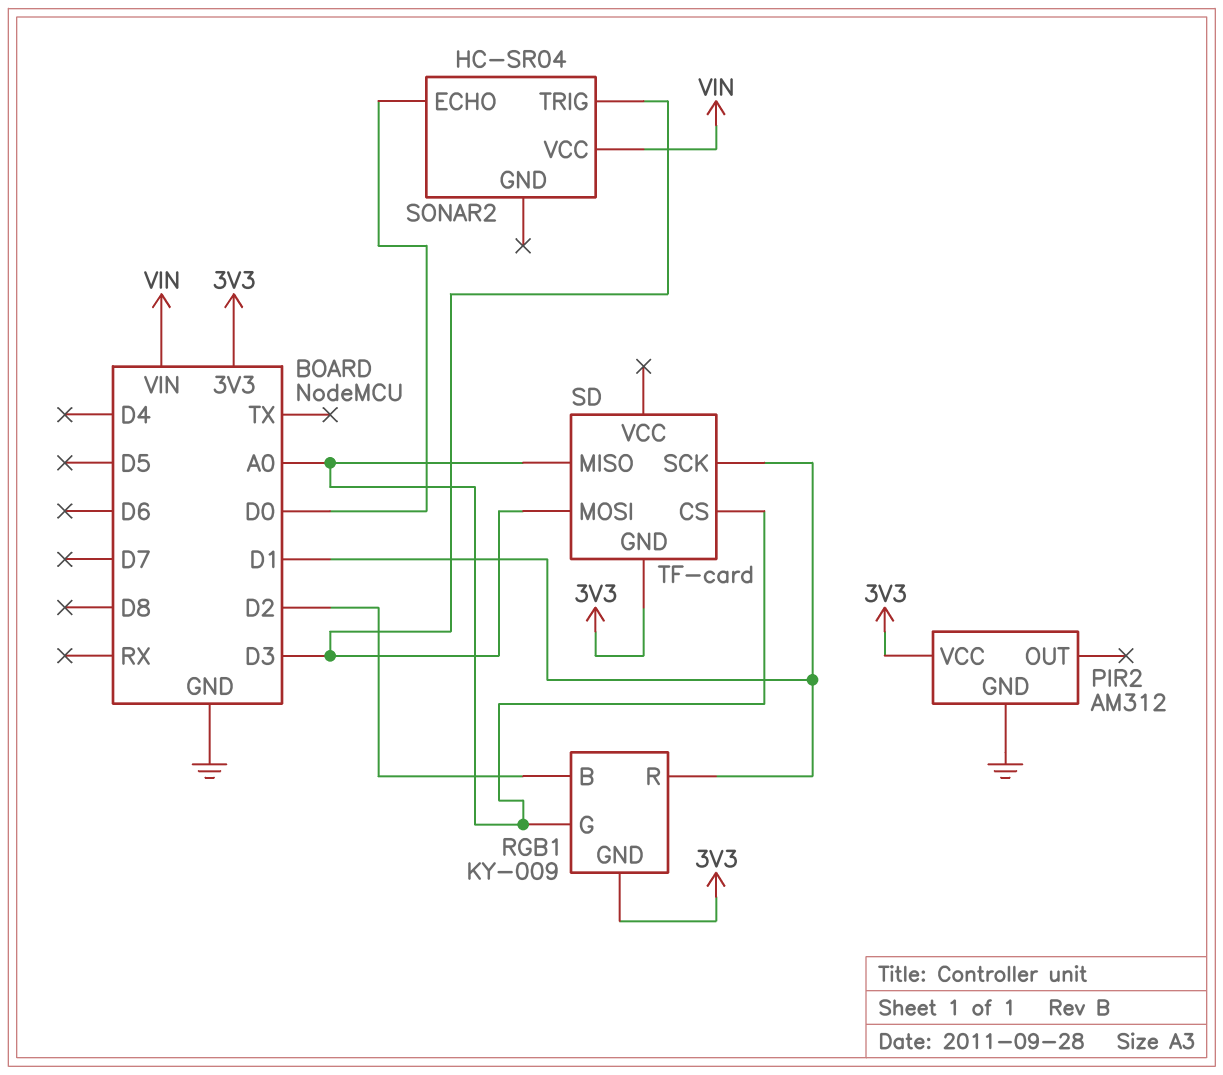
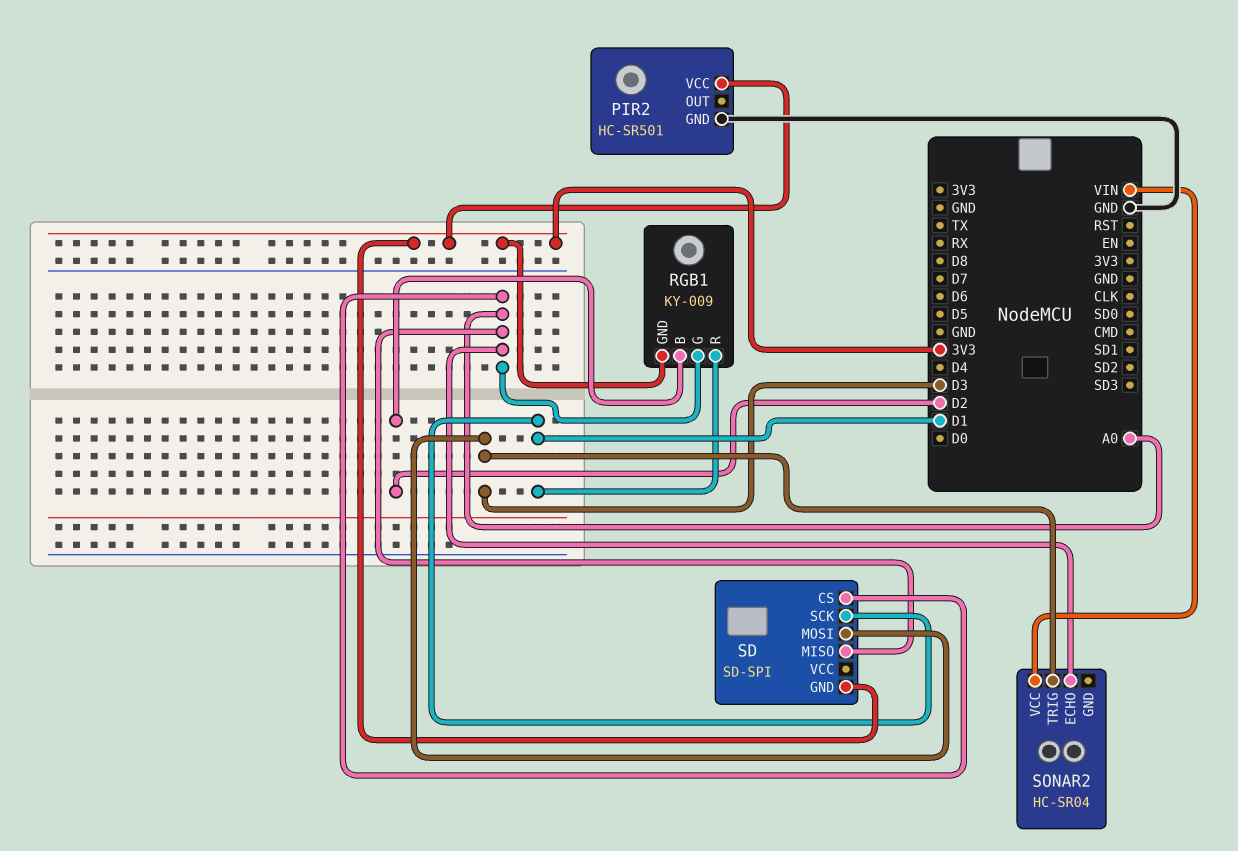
PIR2: AM312 -> HC-SR501
SD: TF-card -> SD-SPI
SONAR2 pin ECHO: D0 -> A0

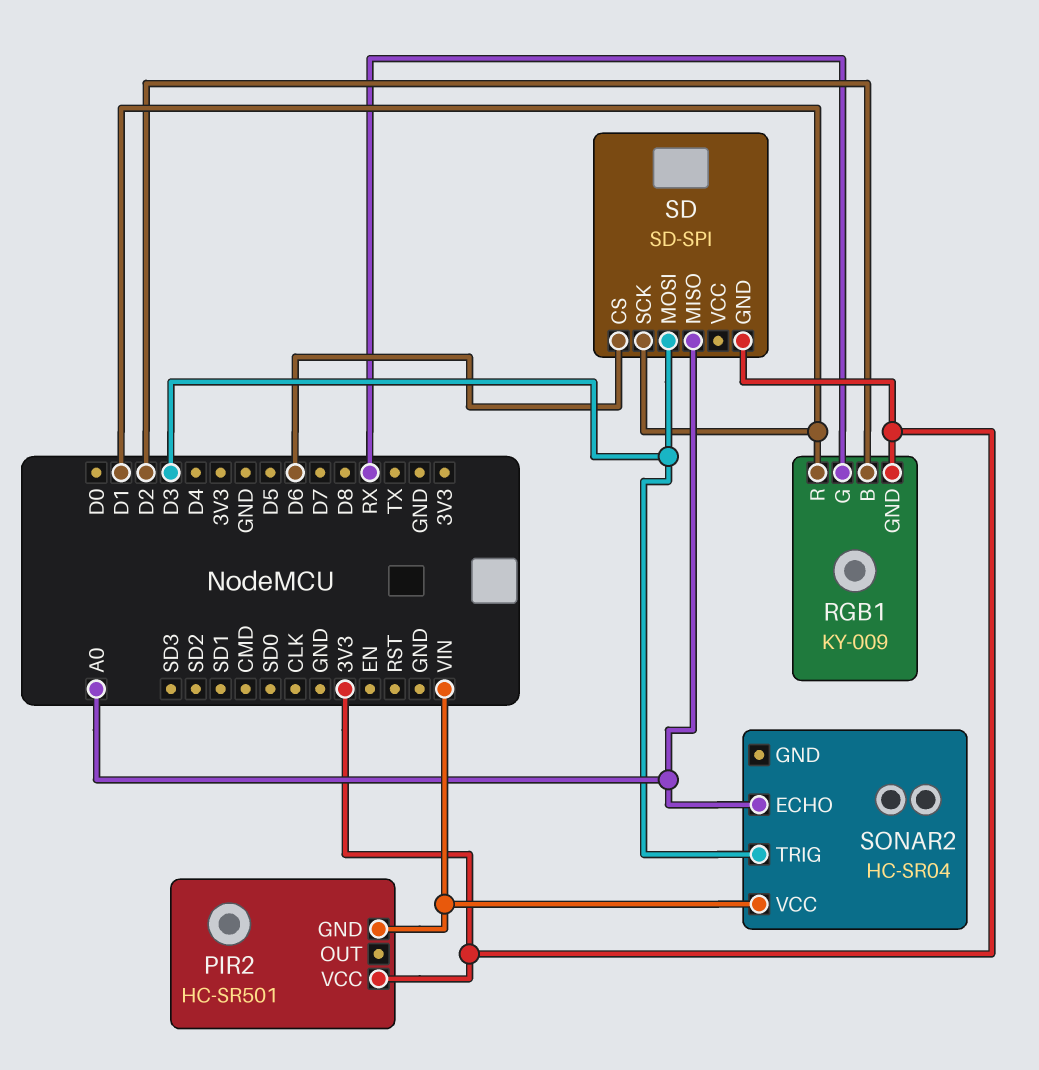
PIR2 pin GND: GND -> VIN
RGB1 pin G: A0 -> RX
SD pin CS: A0 -> D6

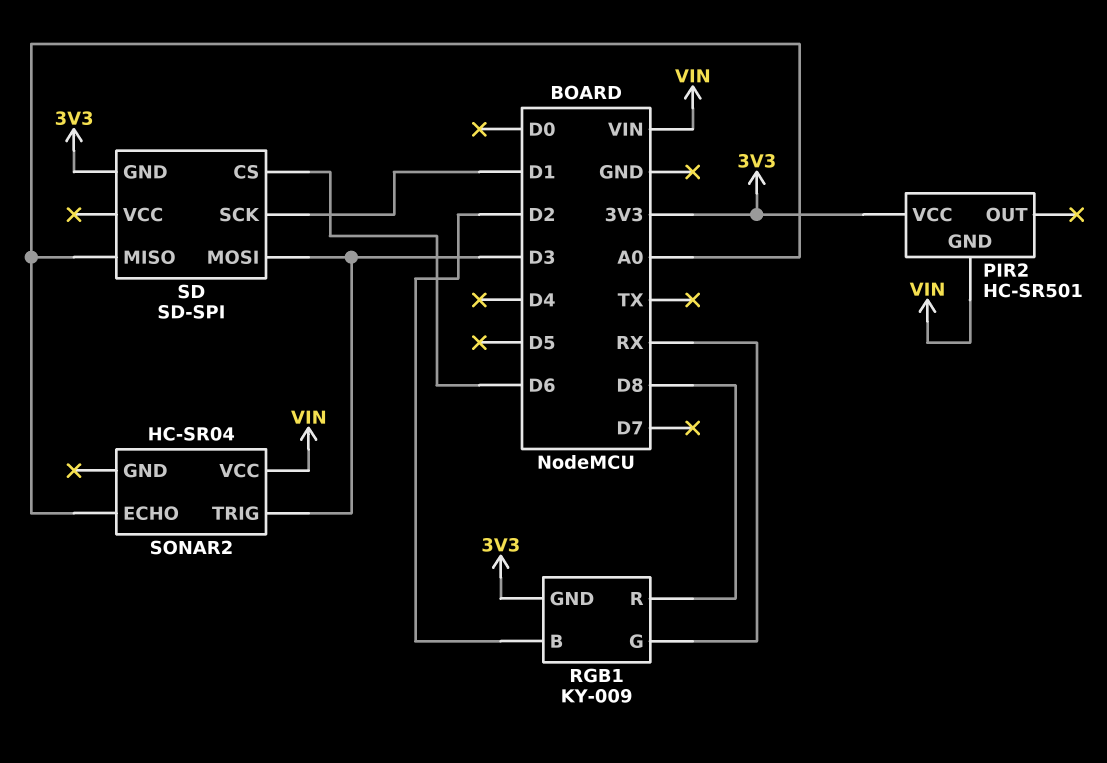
RGB1 pin R: D1 -> D8

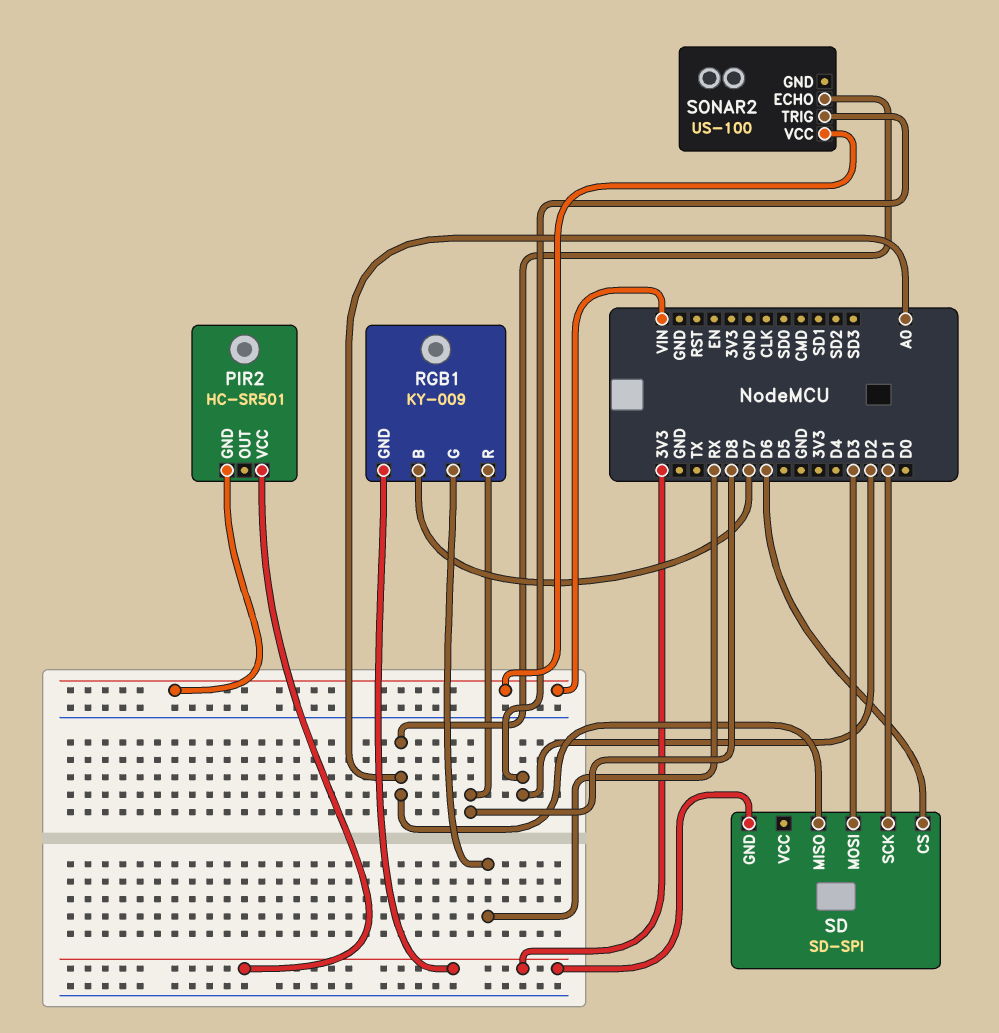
RGB1 pin B: D2 -> D7
SONAR2: HC-SR04 -> US-100
SONAR2 pin TRIG: D3 -> D2

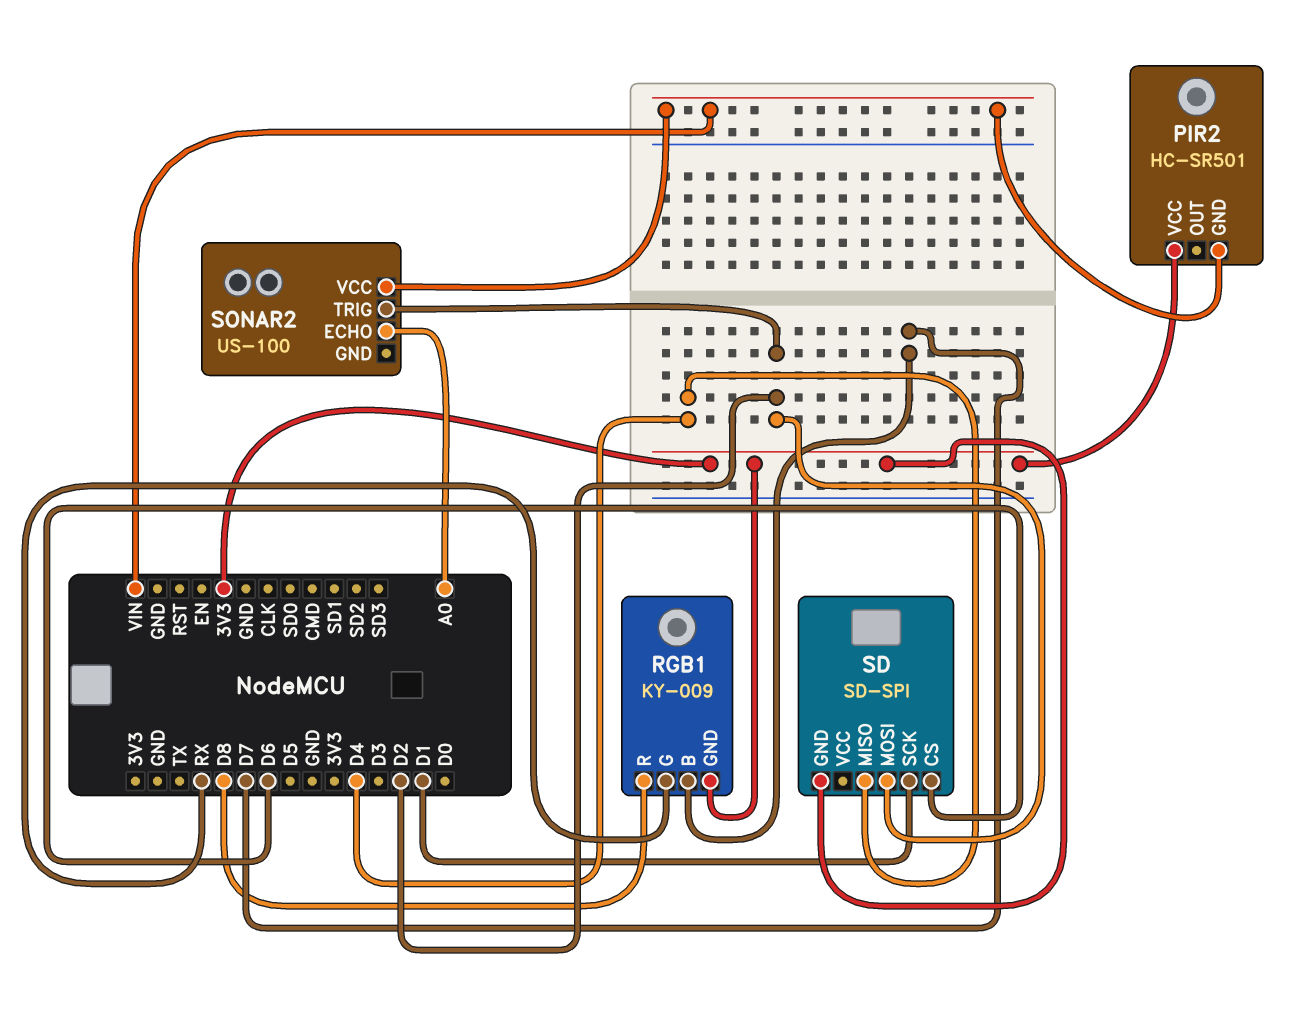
SD pin MISO: A0 -> D4
SD pin MOSI: D3 -> D2

